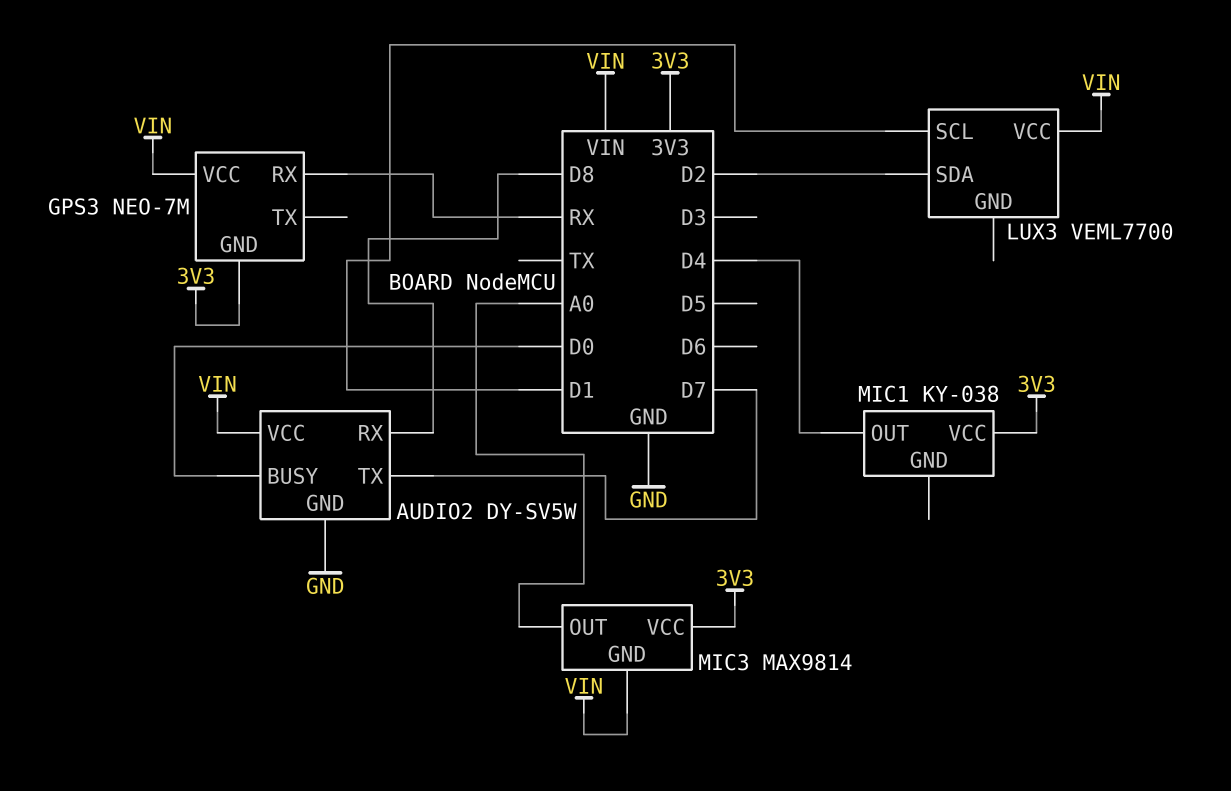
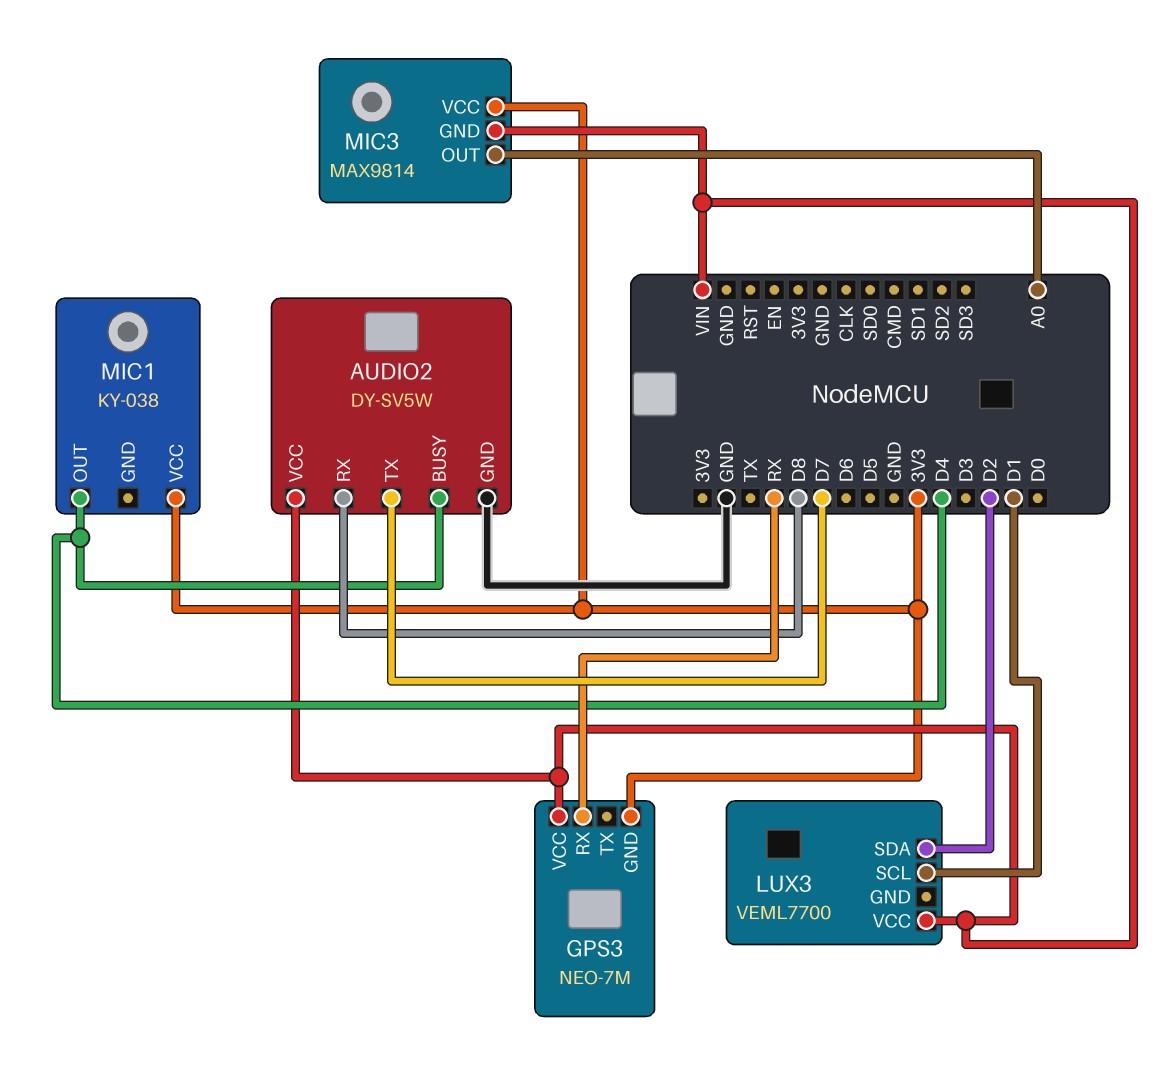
AUDIO2 pin BUSY: D0 -> D4

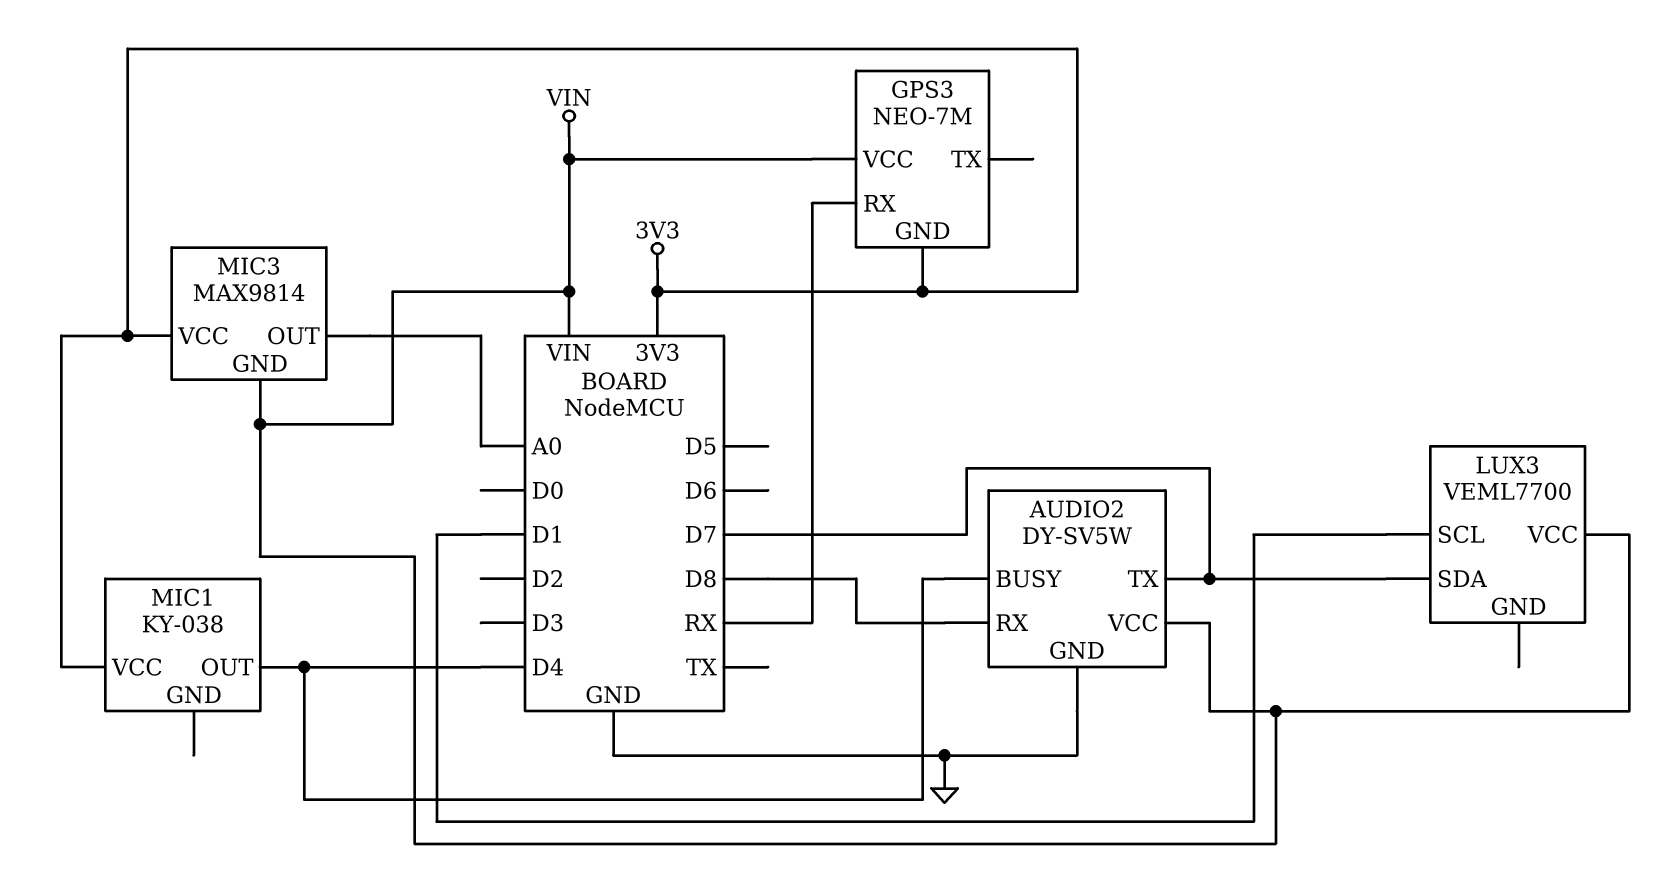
LUX3 pin SDA: D2 -> D7

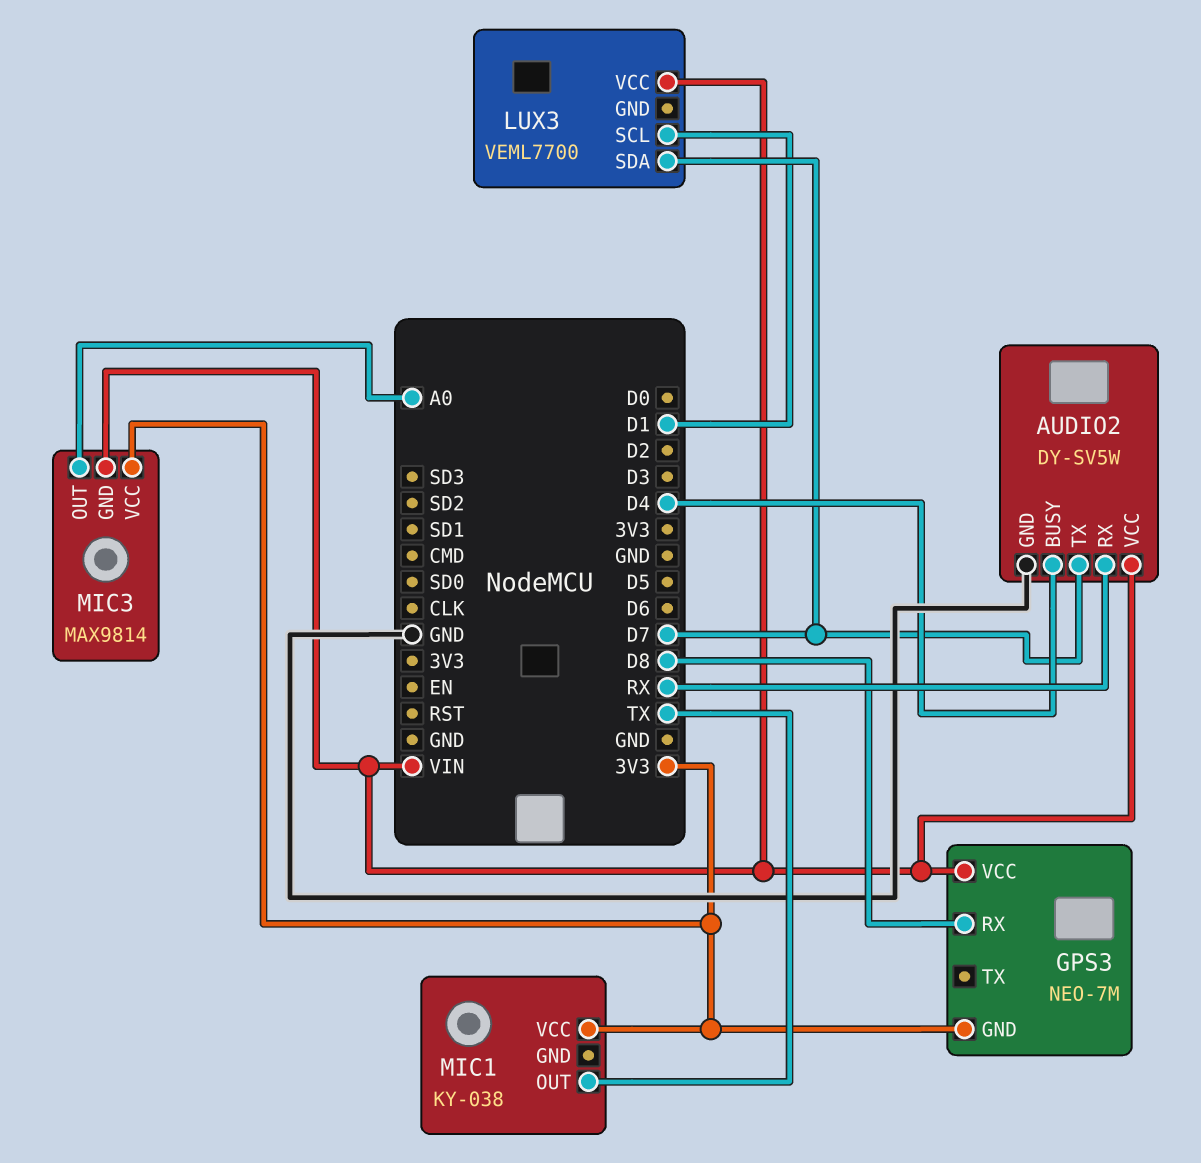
AUDIO2 pin RX: D8 -> RX
GPS3 pin RX: RX -> D8
MIC1 pin OUT: D4 -> TX

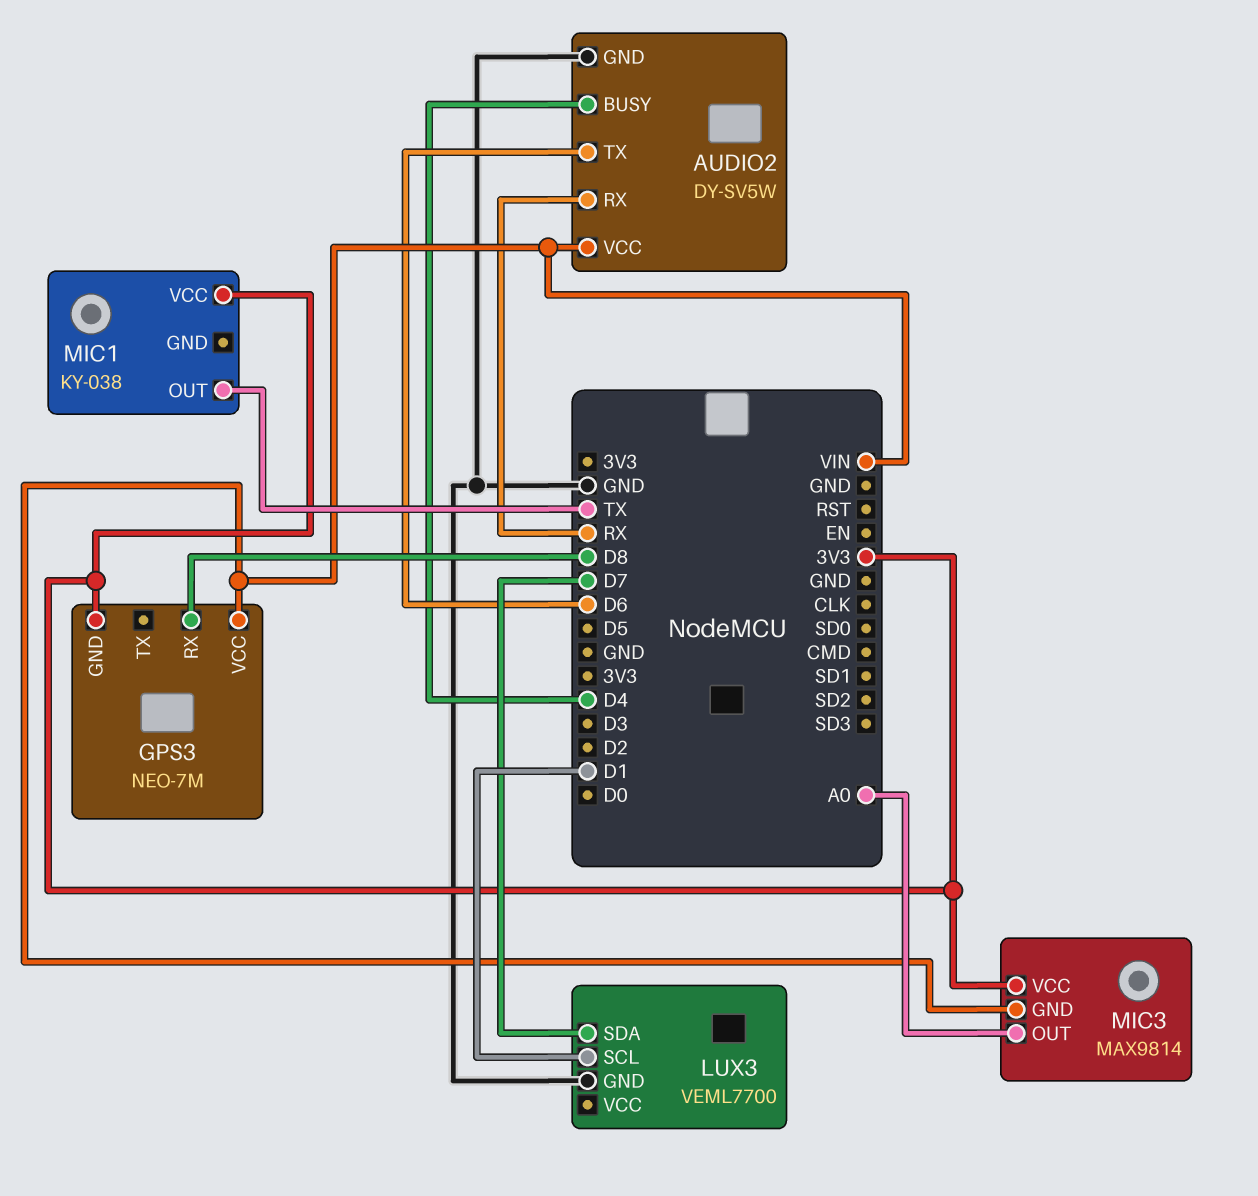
AUDIO2 pin TX: D7 -> D6
LUX3 pin GND: none -> GND
LUX3 pin VCC: VIN -> none

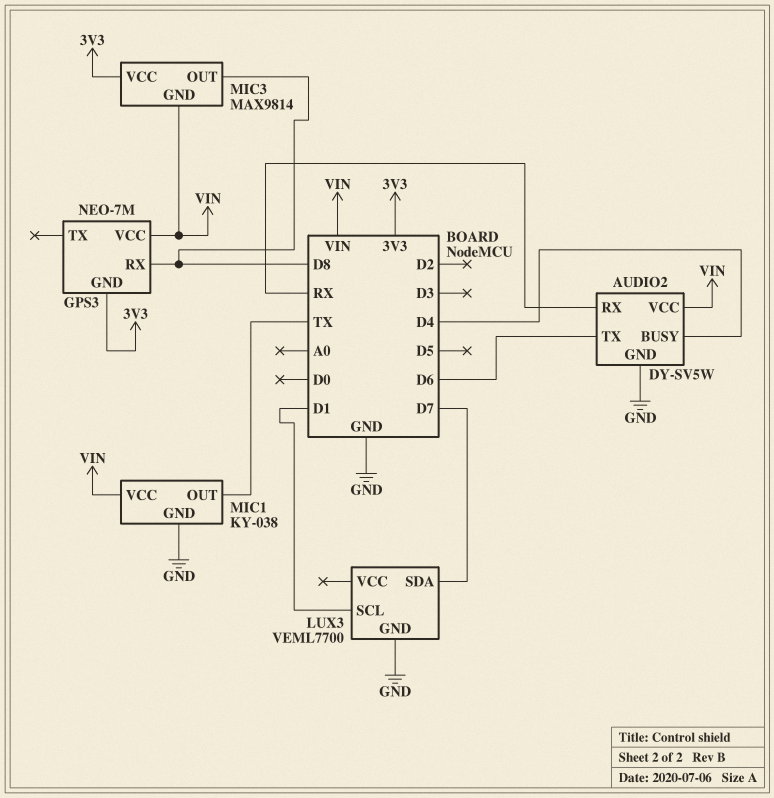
MIC1 pin GND: none -> GND
MIC1 pin VCC: 3V3 -> VIN
MIC3 pin OUT: A0 -> D8

